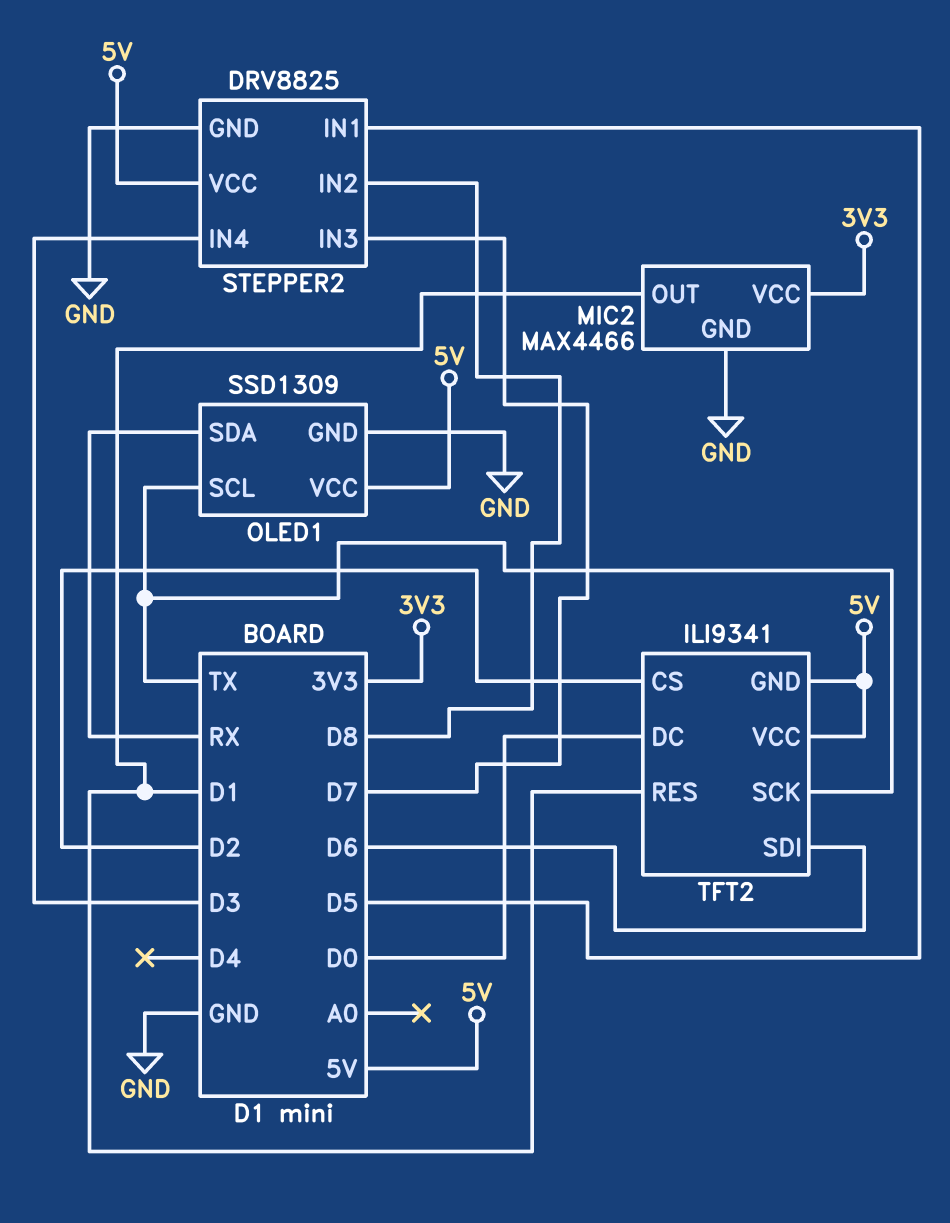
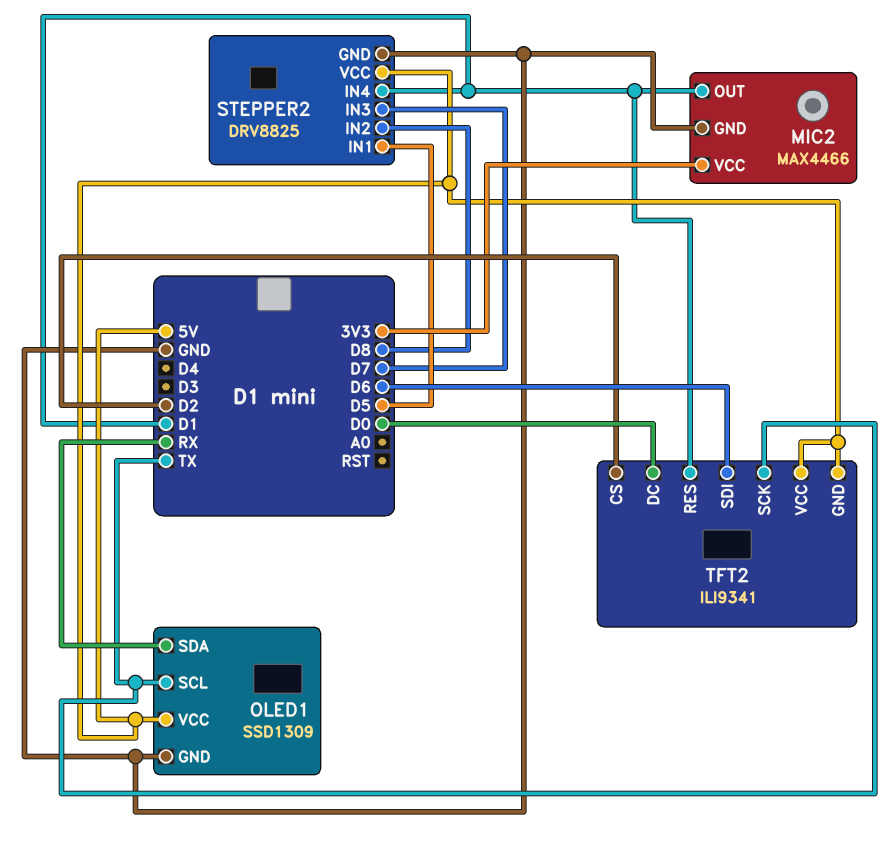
STEPPER2 pin IN4: D3 -> D1

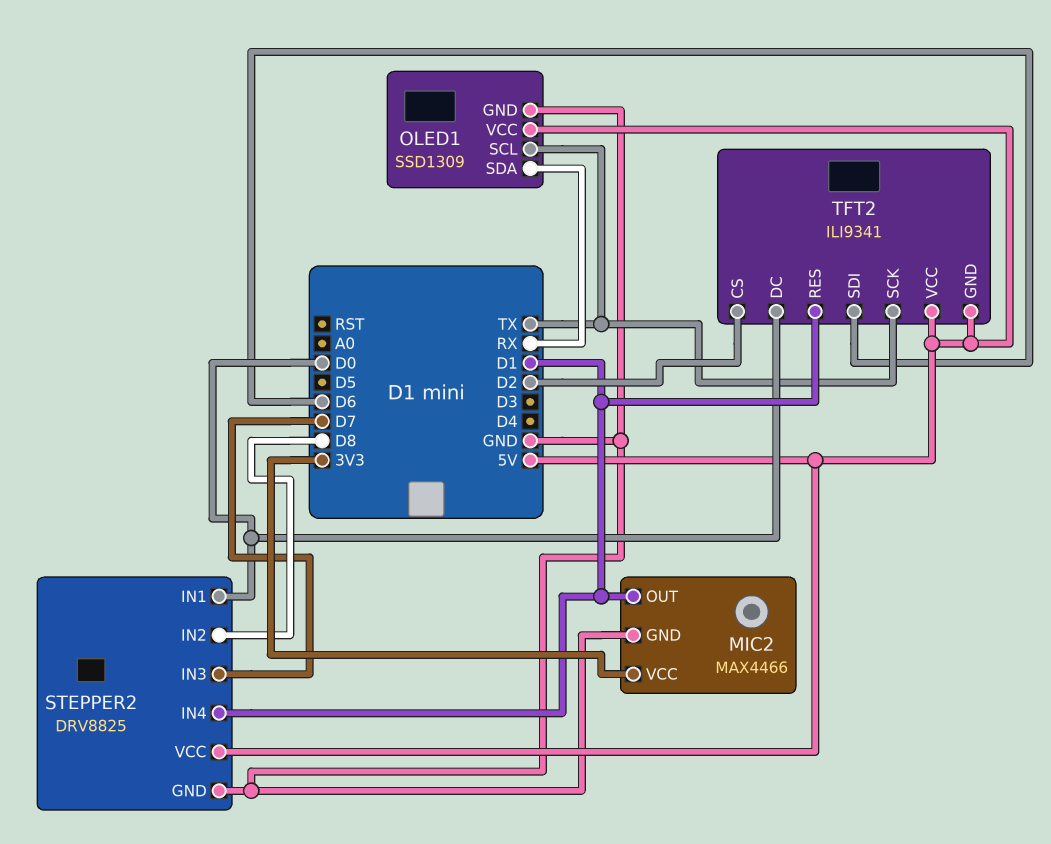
STEPPER2 pin IN1: D5 -> D0

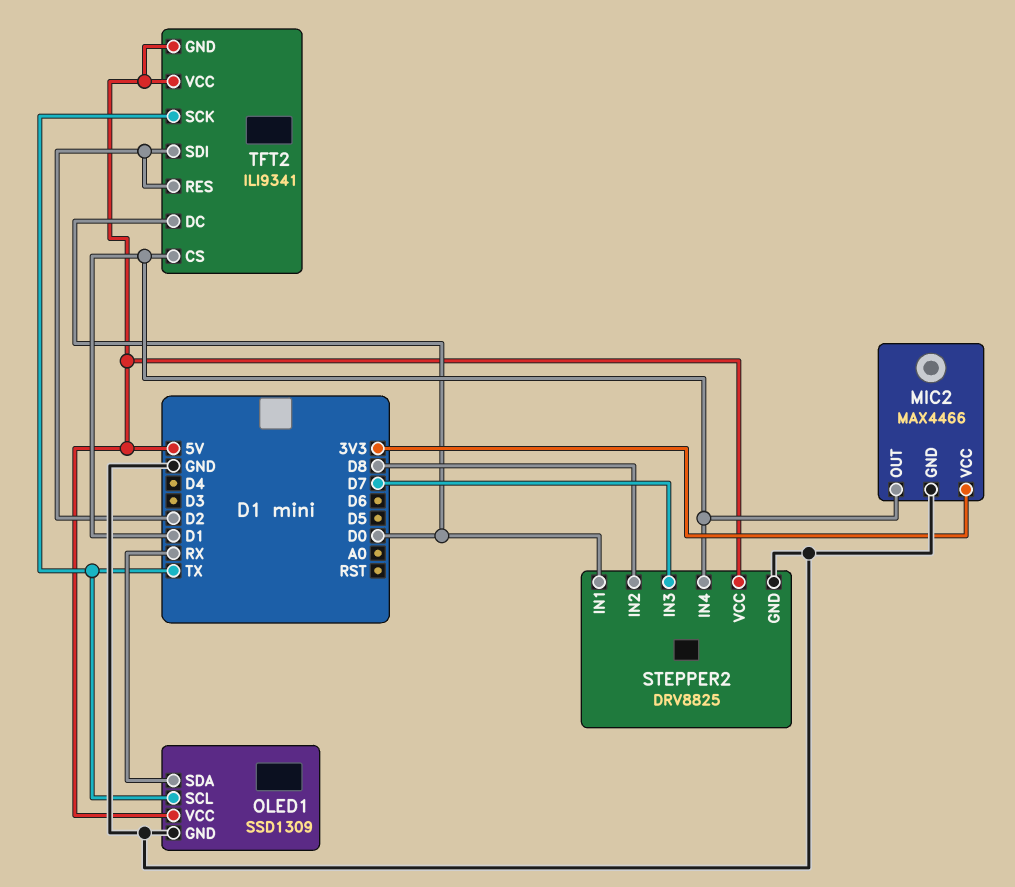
TFT2 pin CS: D2 -> D1
TFT2 pin RES: D1 -> D2
TFT2 pin SDI: D6 -> D2

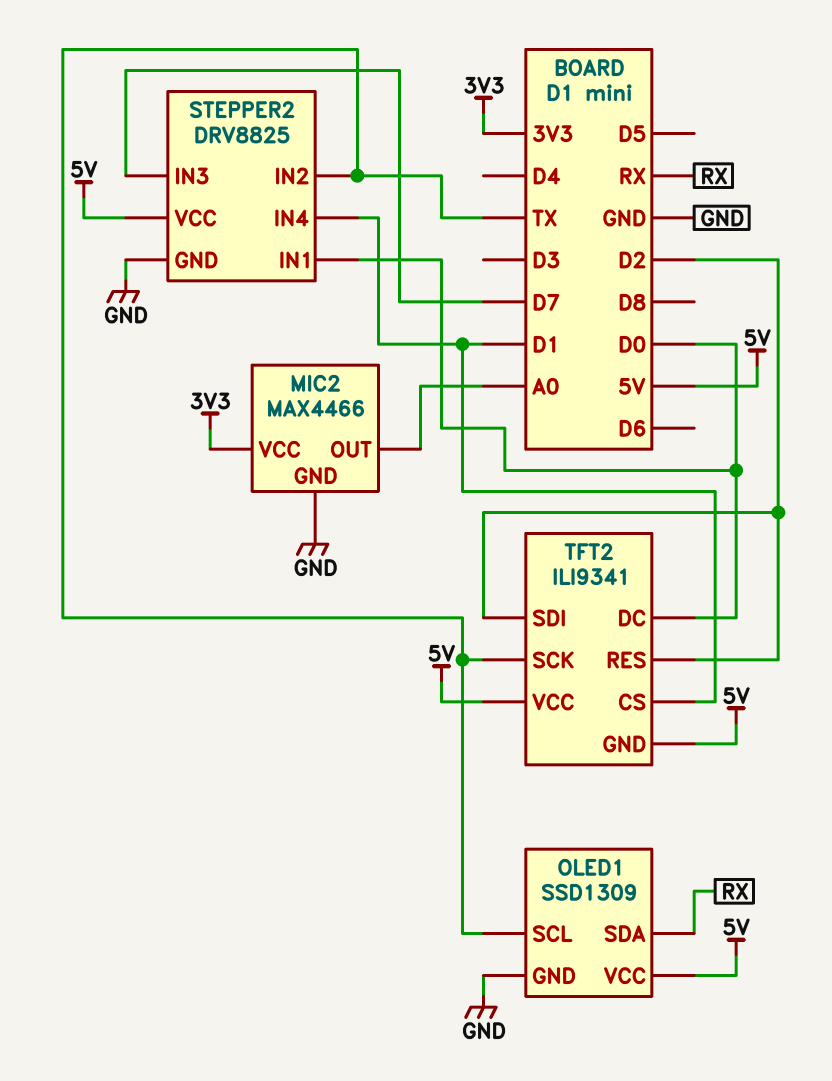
MIC2 pin OUT: D1 -> A0
STEPPER2 pin IN2: D8 -> TX

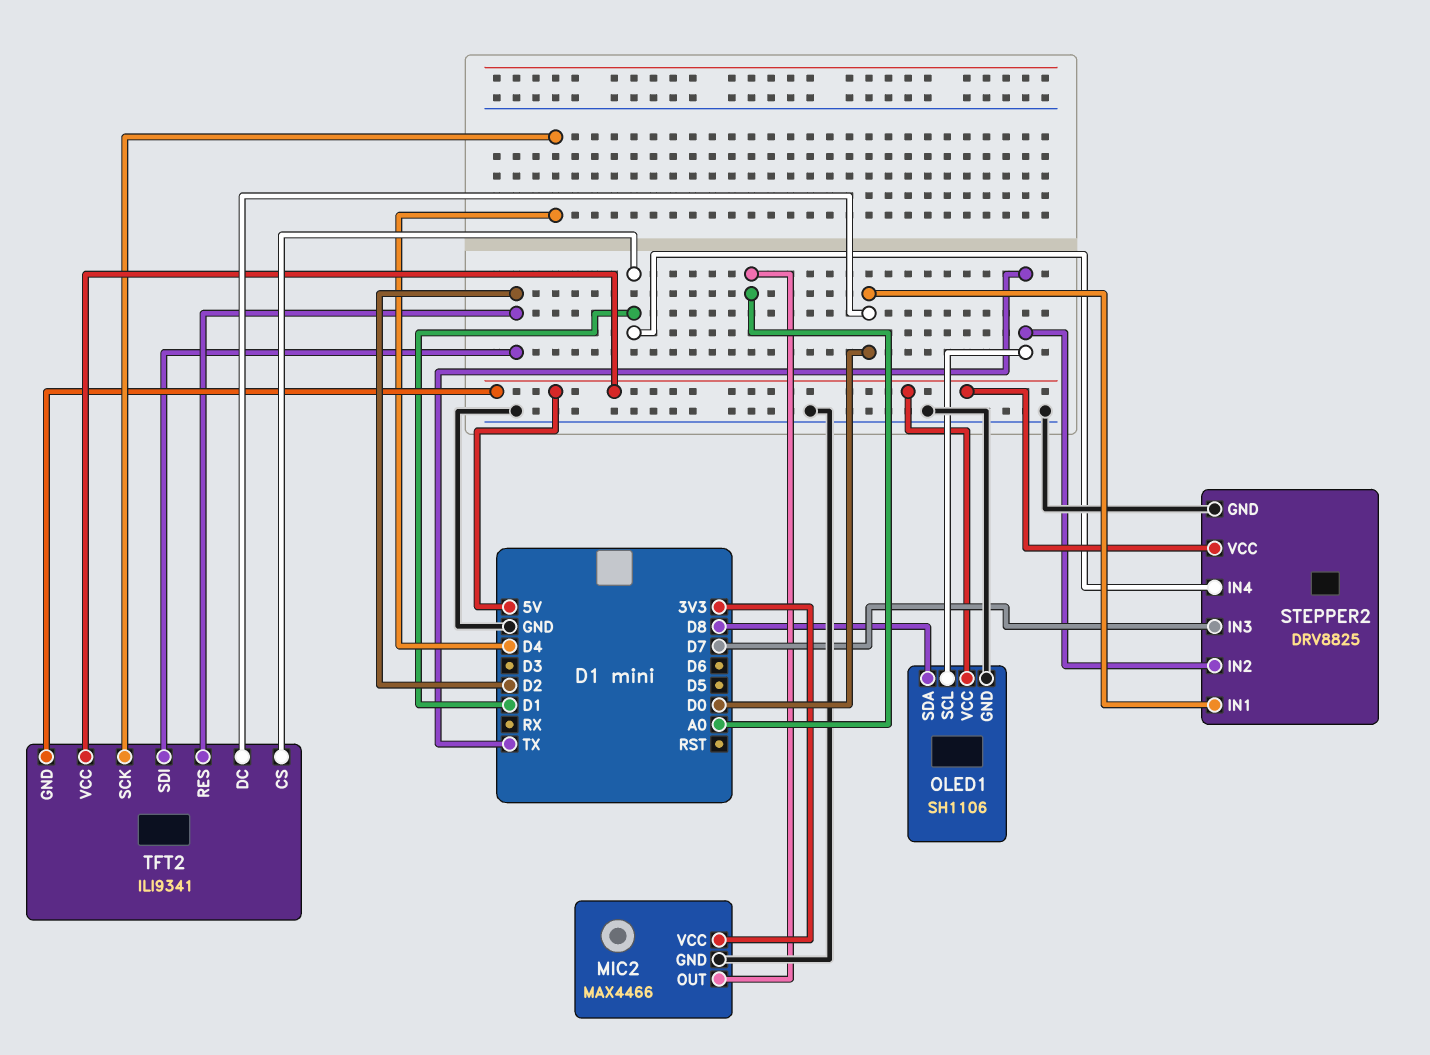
OLED1: SSD1309 -> SH1106
OLED1 pin SDA: RX -> D8
TFT2 pin SCK: TX -> D4

